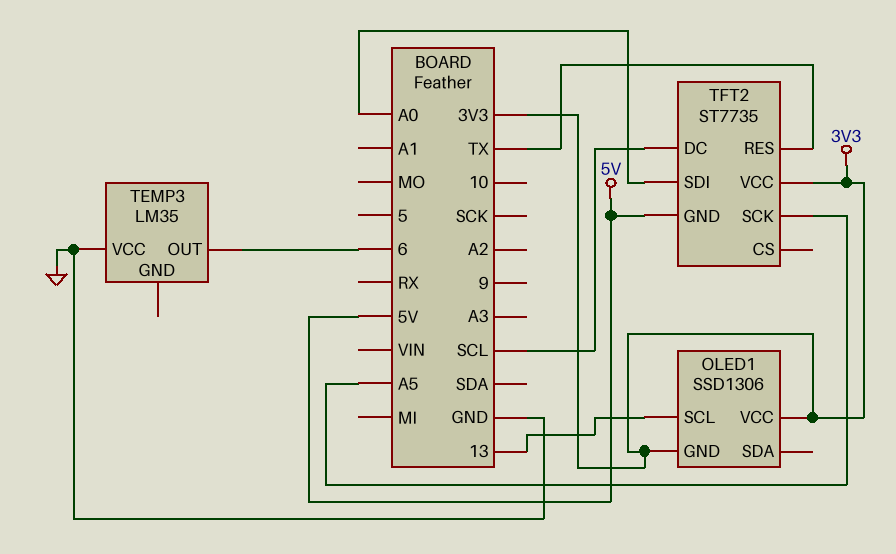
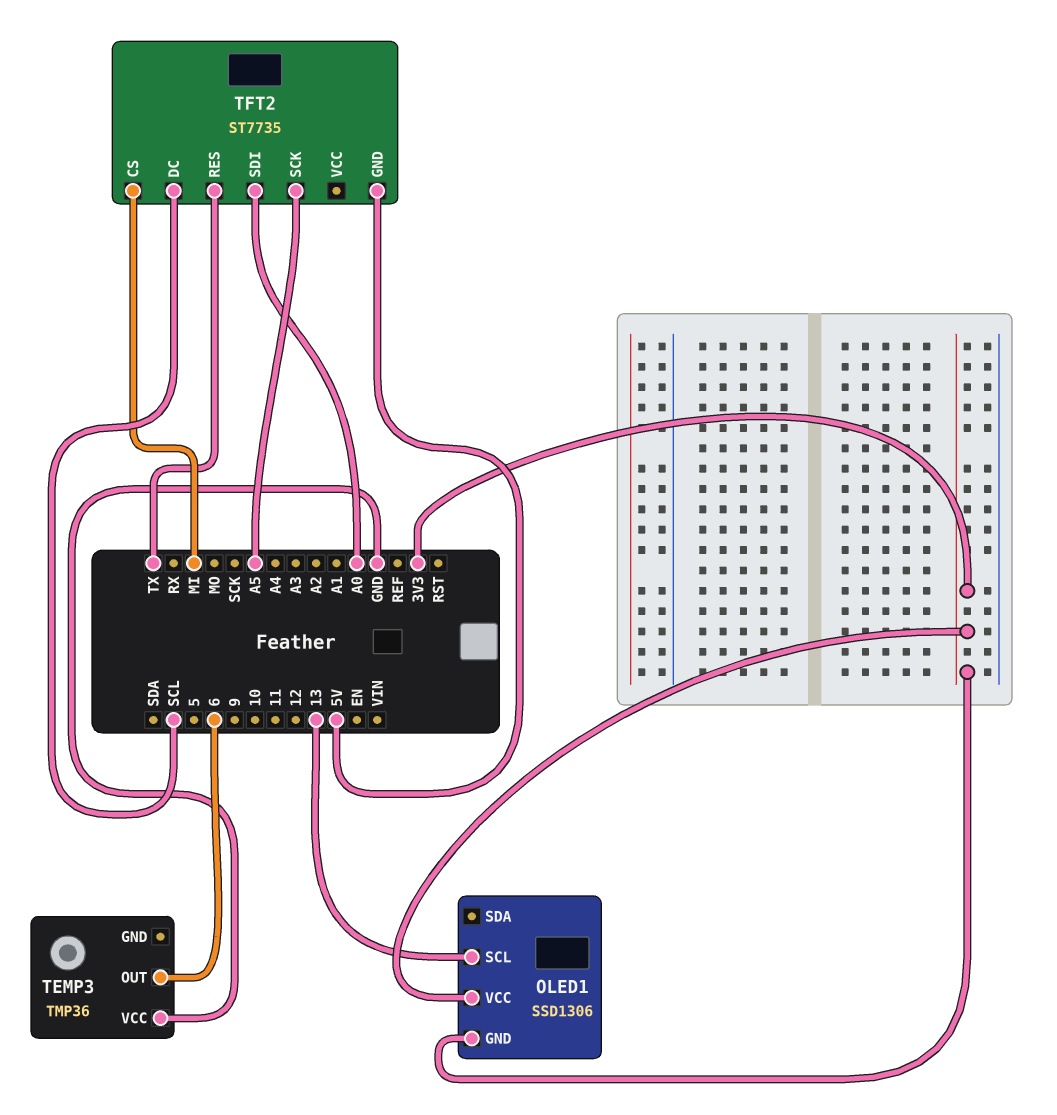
TEMP3: LM35 -> TMP36
TFT2 pin CS: none -> MI
TFT2 pin VCC: 3V3 -> none

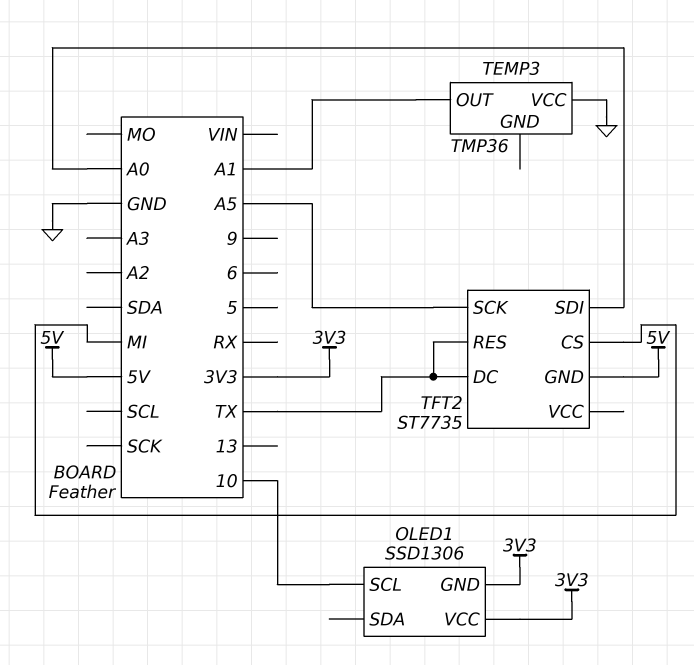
OLED1 pin SCL: 13 -> 10
TEMP3 pin OUT: 6 -> A1
TFT2 pin DC: SCL -> TX

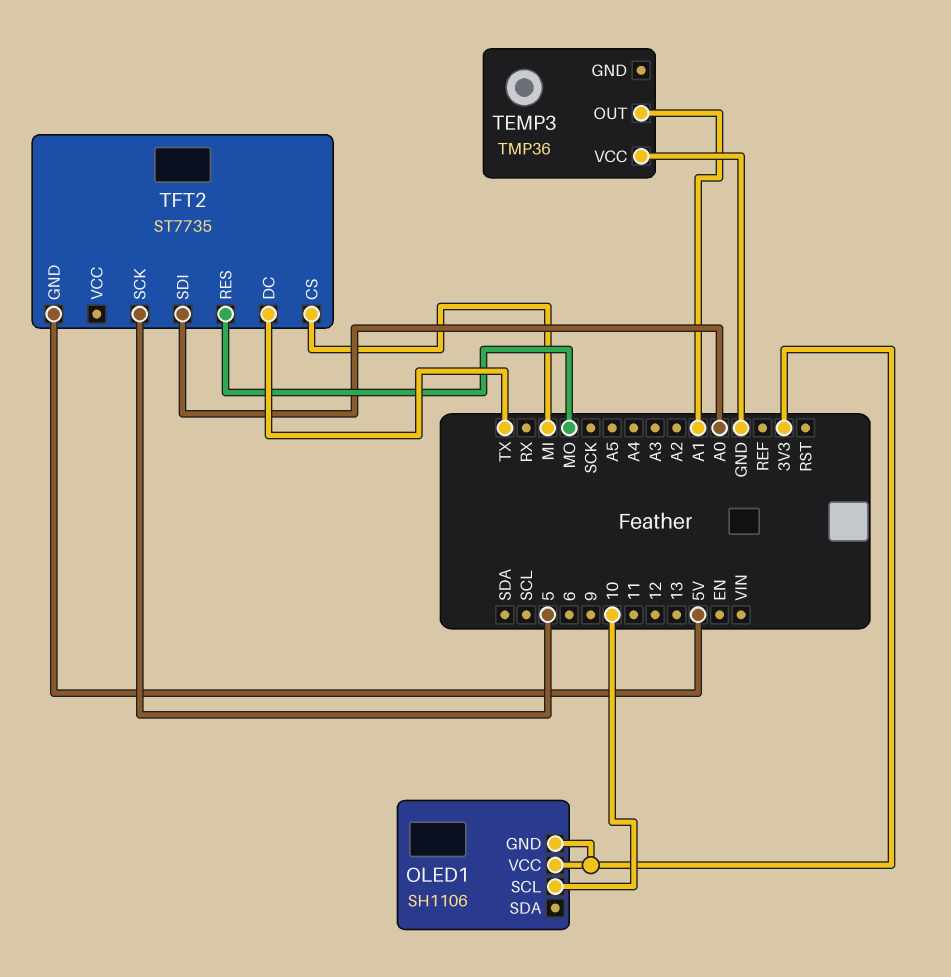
OLED1: SSD1306 -> SH1106
TFT2 pin RES: TX -> MO
TFT2 pin SCK: A5 -> 5

